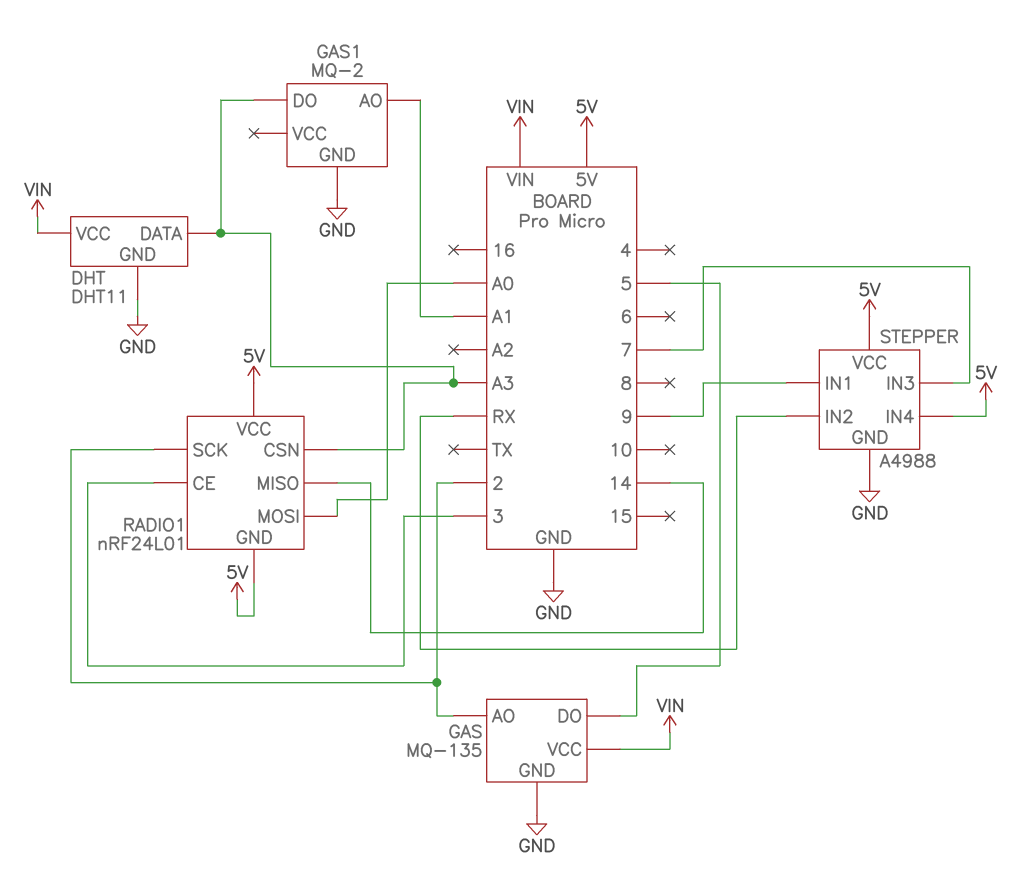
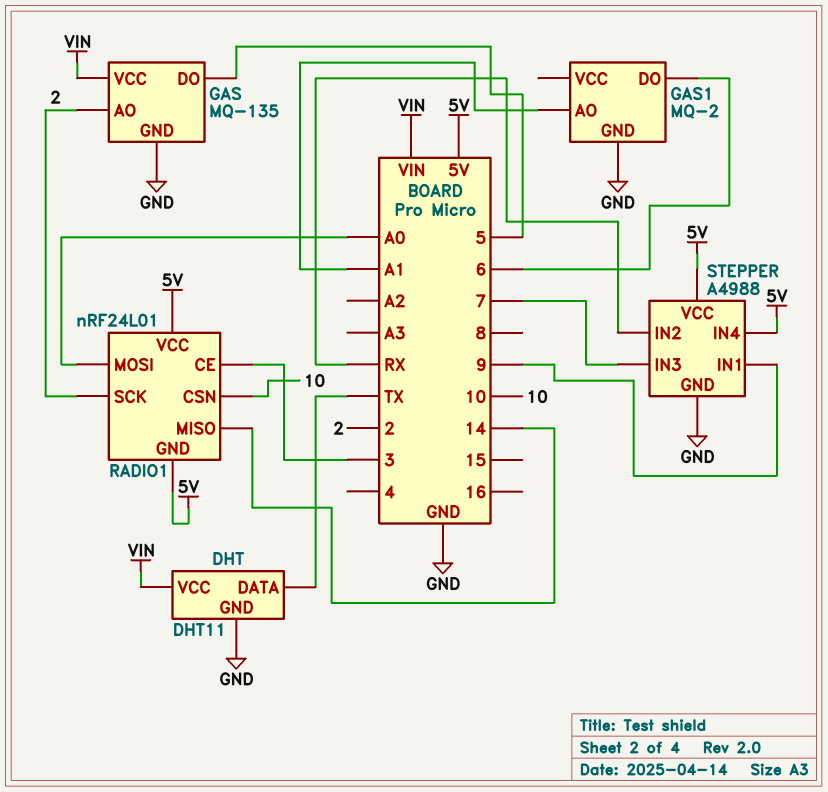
DHT pin DATA: A3 -> TX
GAS1 pin DO: A3 -> 6
RADIO1 pin CSN: A3 -> 10

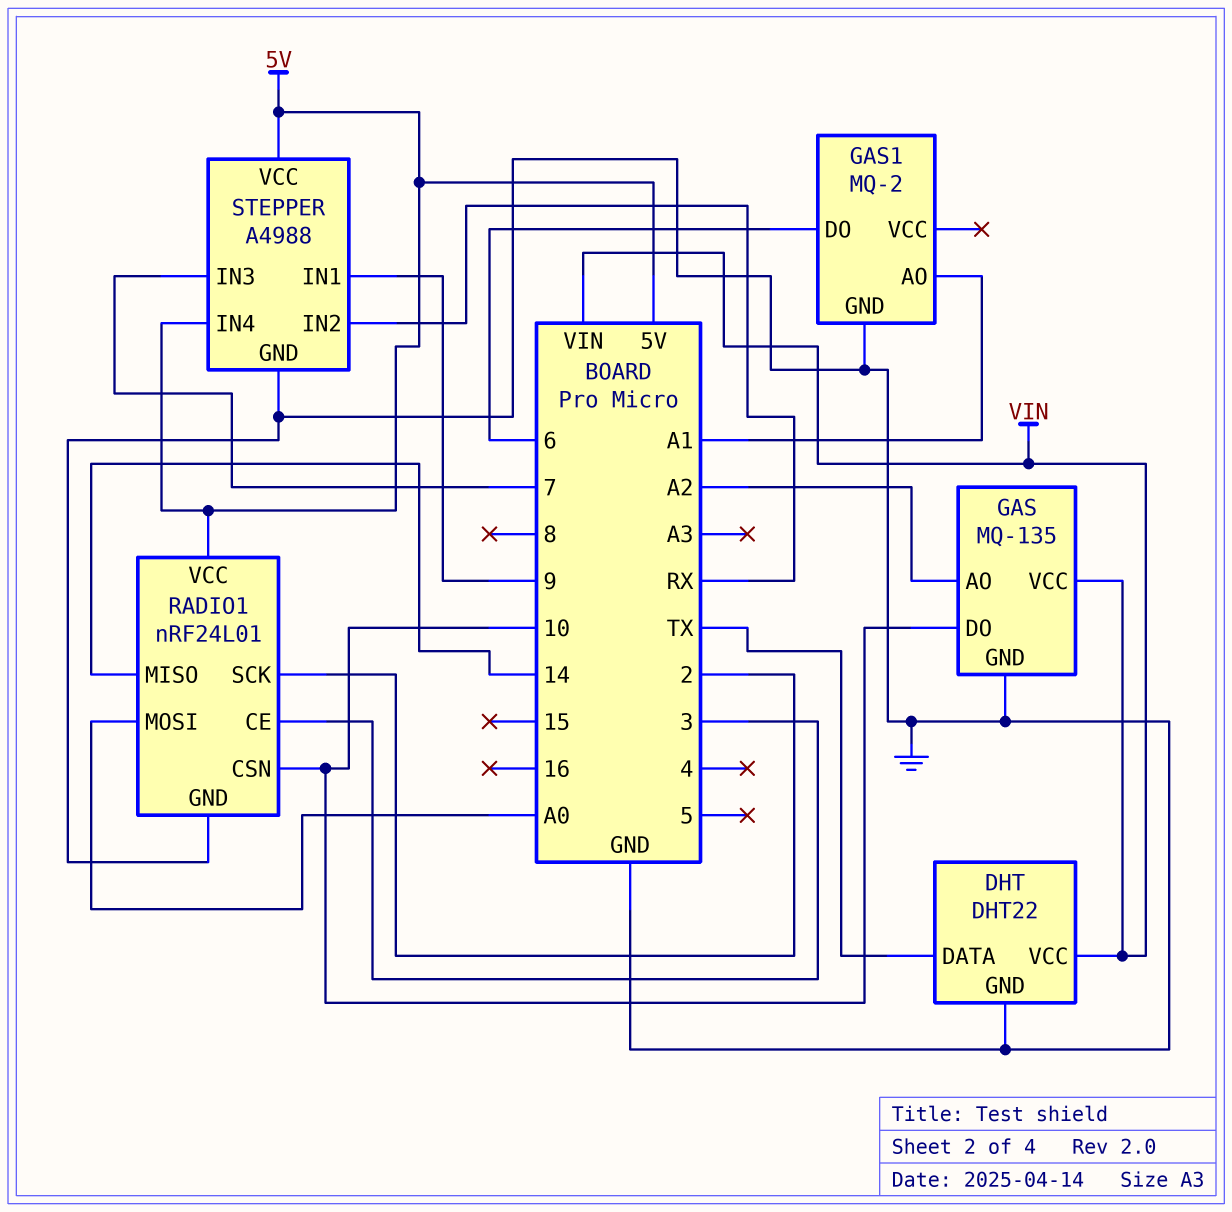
DHT: DHT11 -> DHT22
GAS pin AO: 2 -> A2
GAS pin DO: 5 -> 10
RADIO1 pin GND: 5V -> GND

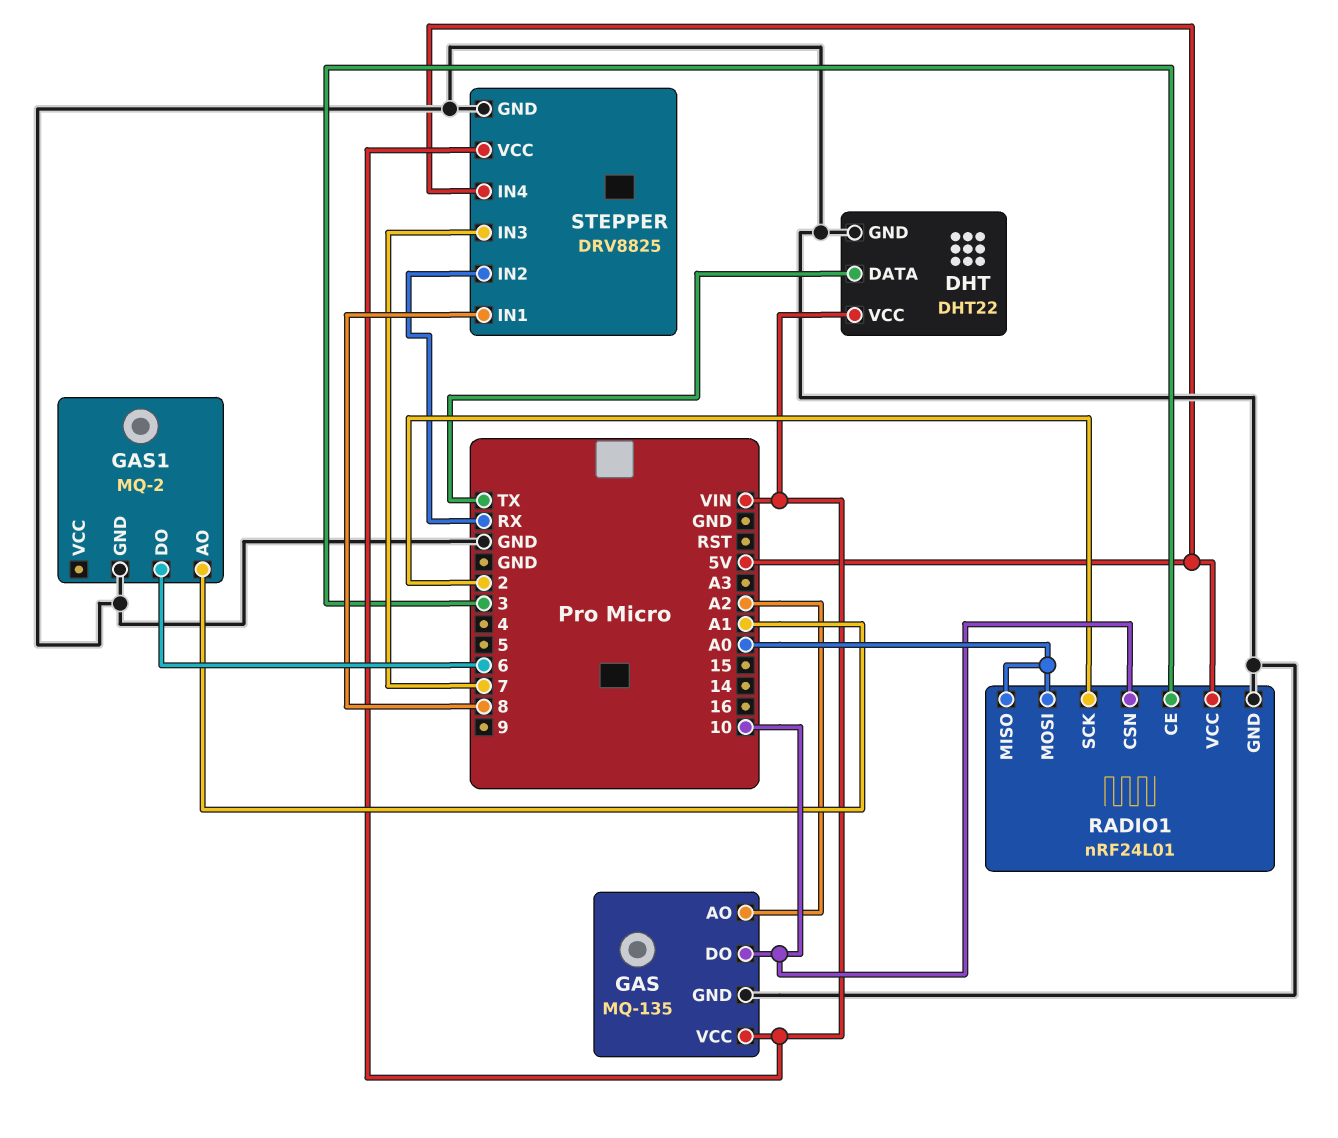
RADIO1 pin MISO: 14 -> A0
STEPPER: A4988 -> DRV8825
STEPPER pin IN1: 9 -> 8
STEPPER pin VCC: 5V -> VIN

